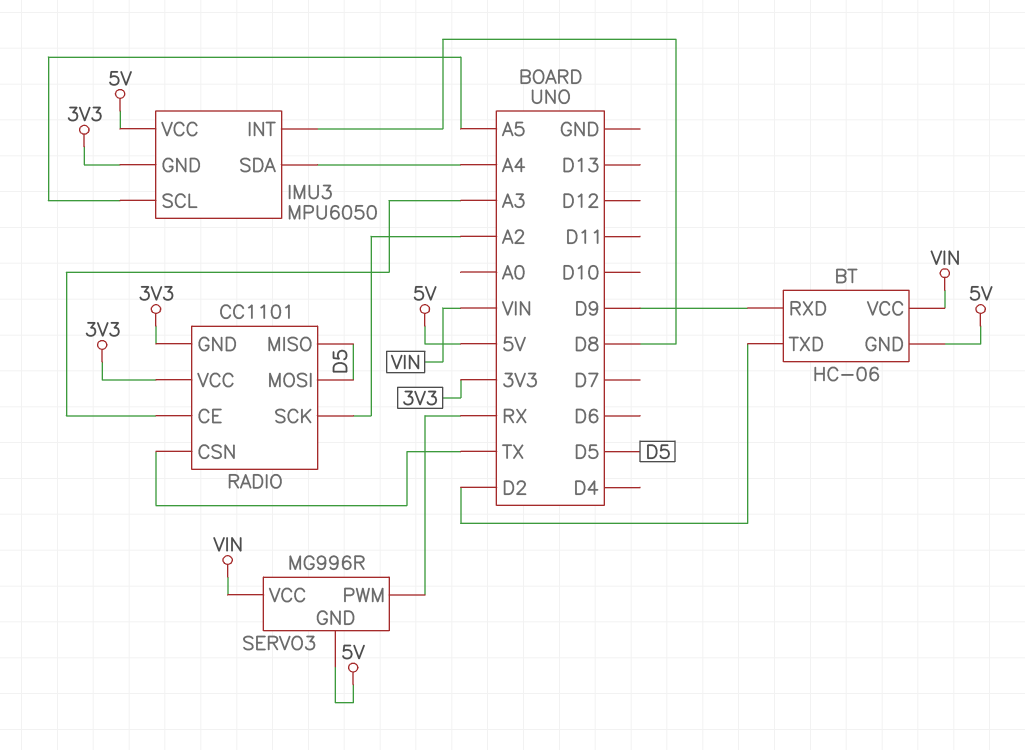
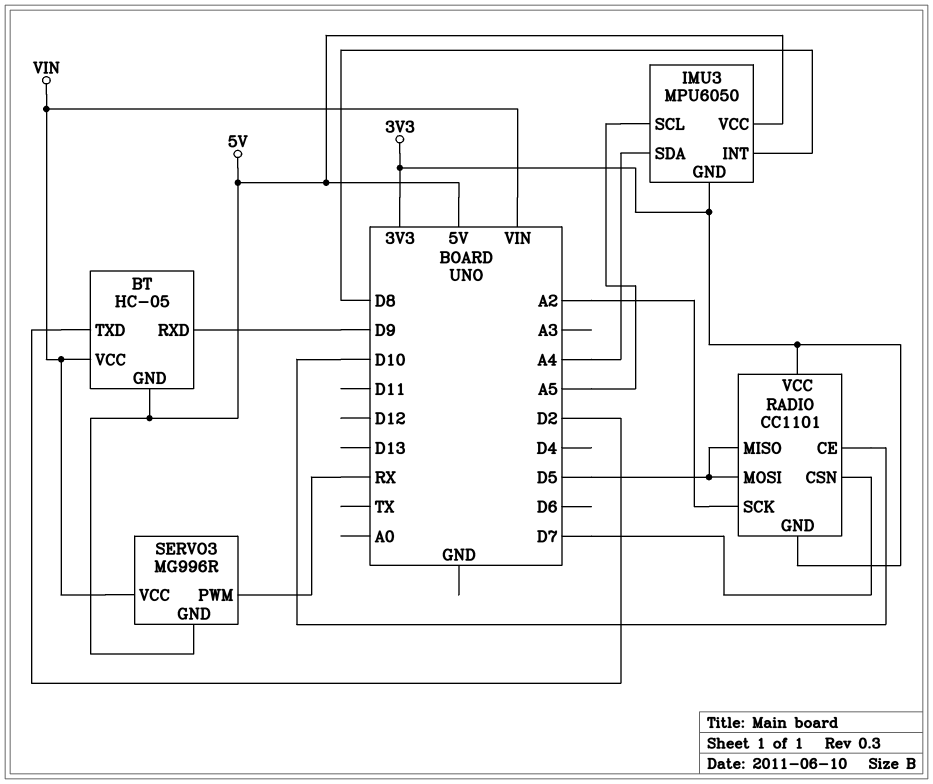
BT: HC-06 -> HC-05
RADIO pin CE: A3 -> D10
RADIO pin CSN: TX -> D7

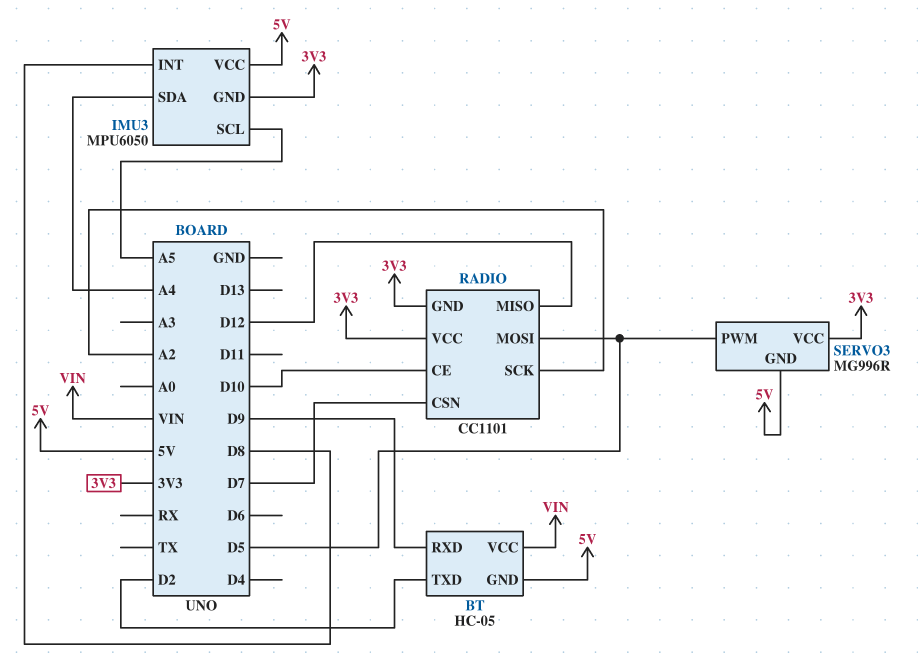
RADIO pin MISO: D5 -> D12
SERVO3 pin PWM: RX -> D5
SERVO3 pin VCC: VIN -> 3V3

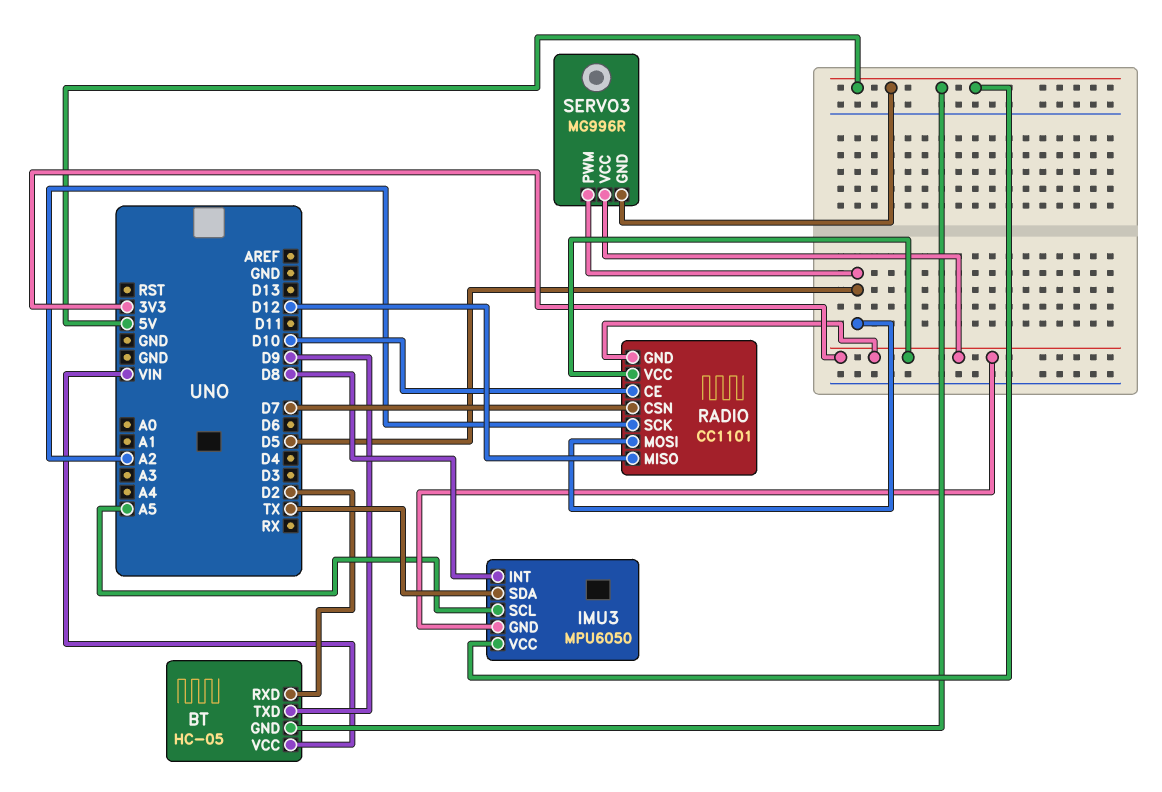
BT pin RXD: D9 -> D2
BT pin TXD: D2 -> D9
IMU3 pin SDA: A4 -> TX

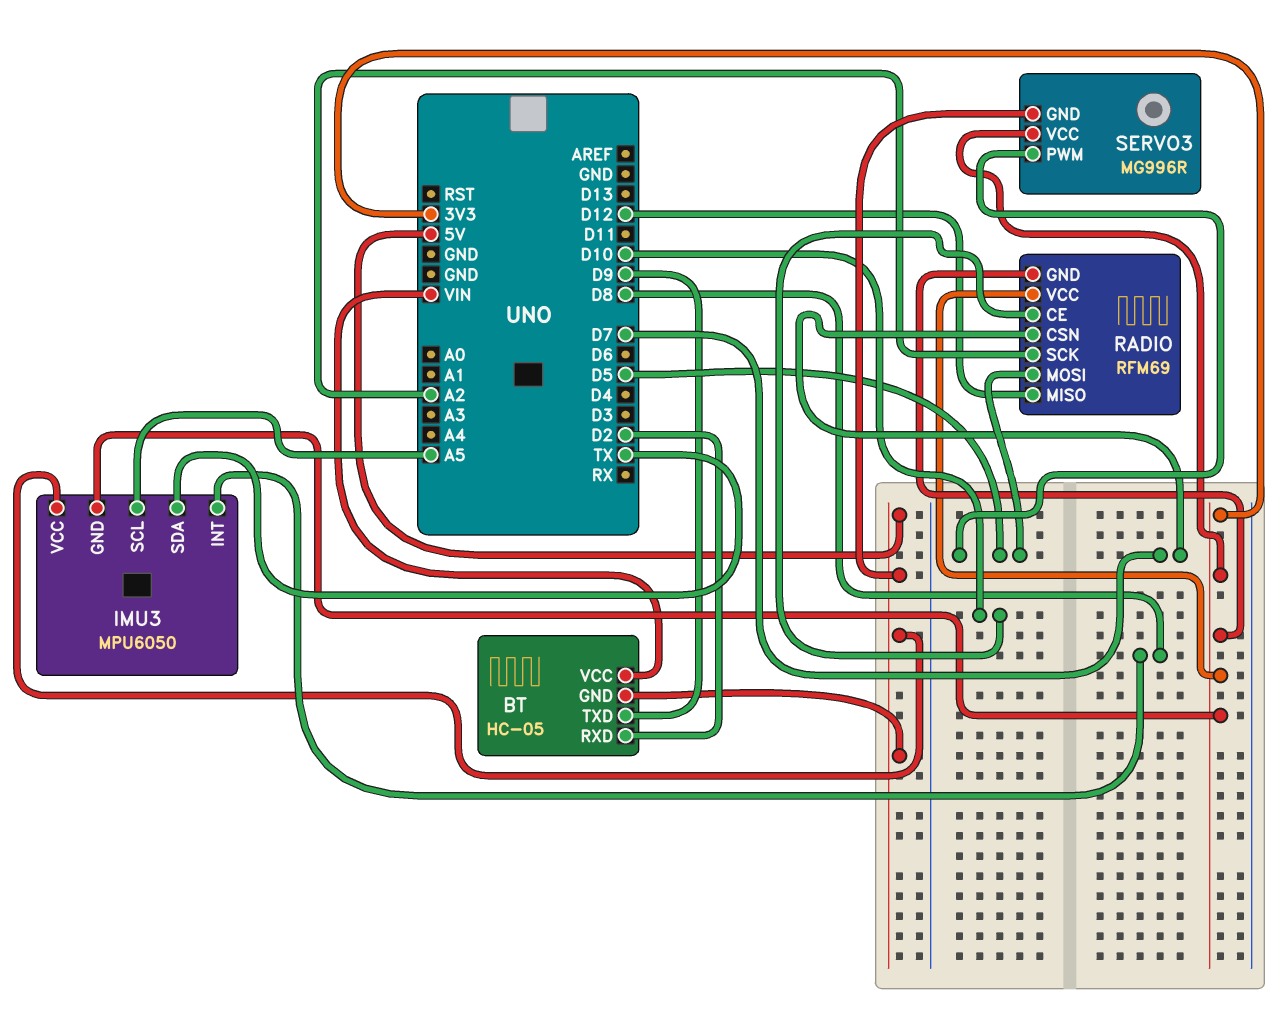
RADIO: CC1101 -> RFM69

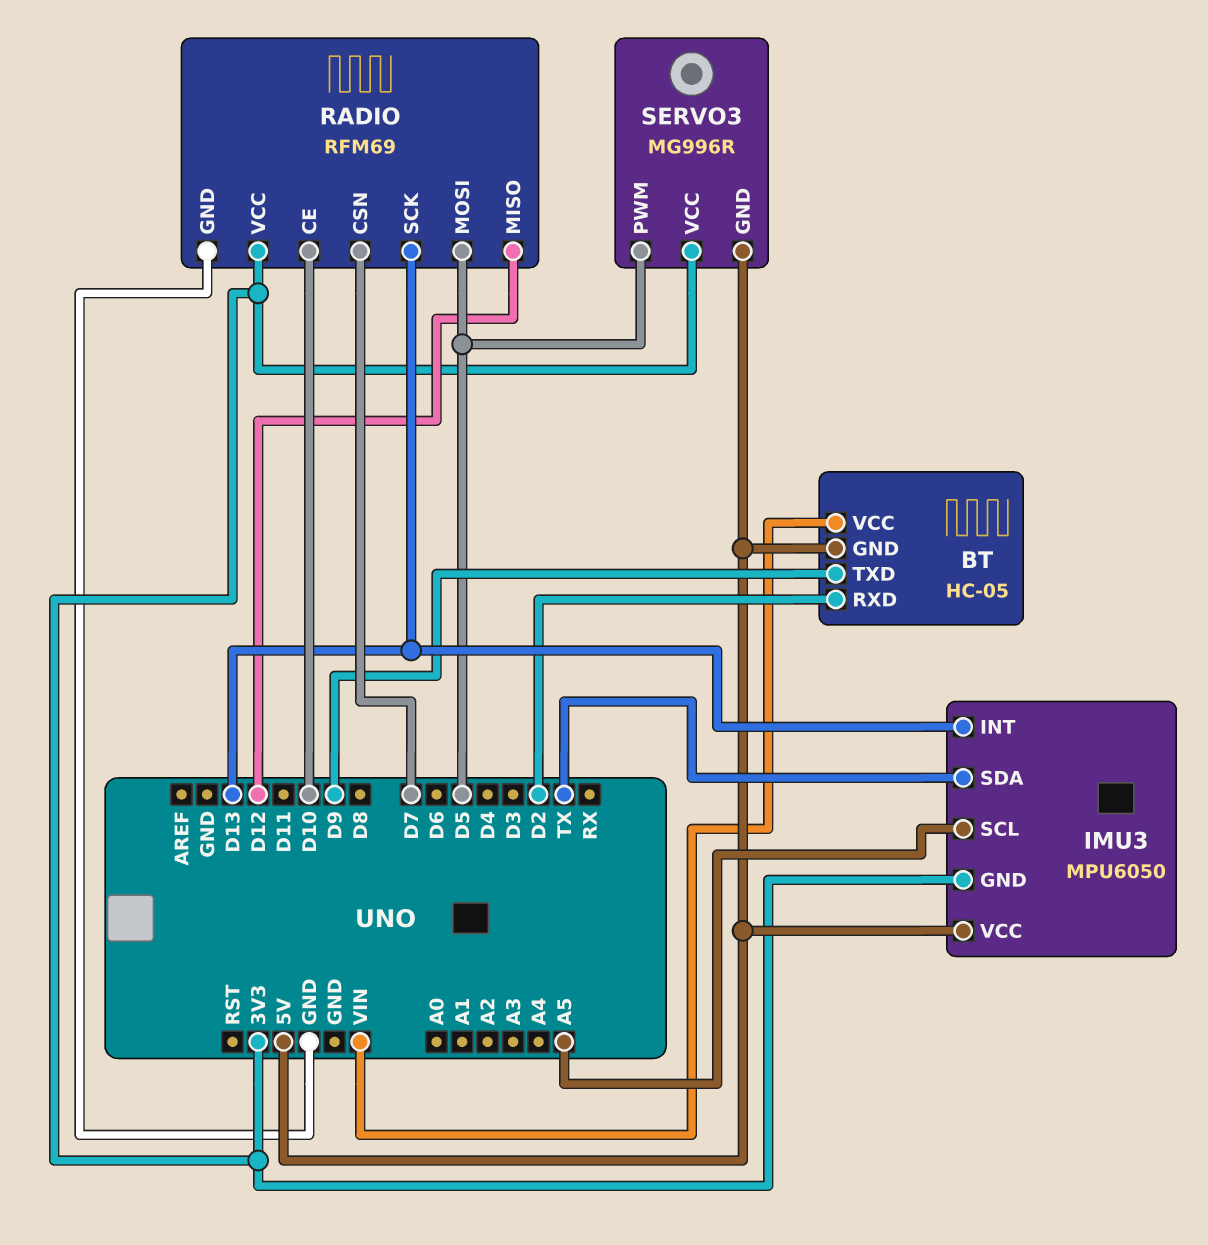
IMU3 pin INT: D8 -> D13
RADIO pin GND: 3V3 -> GND
RADIO pin SCK: A2 -> D13

